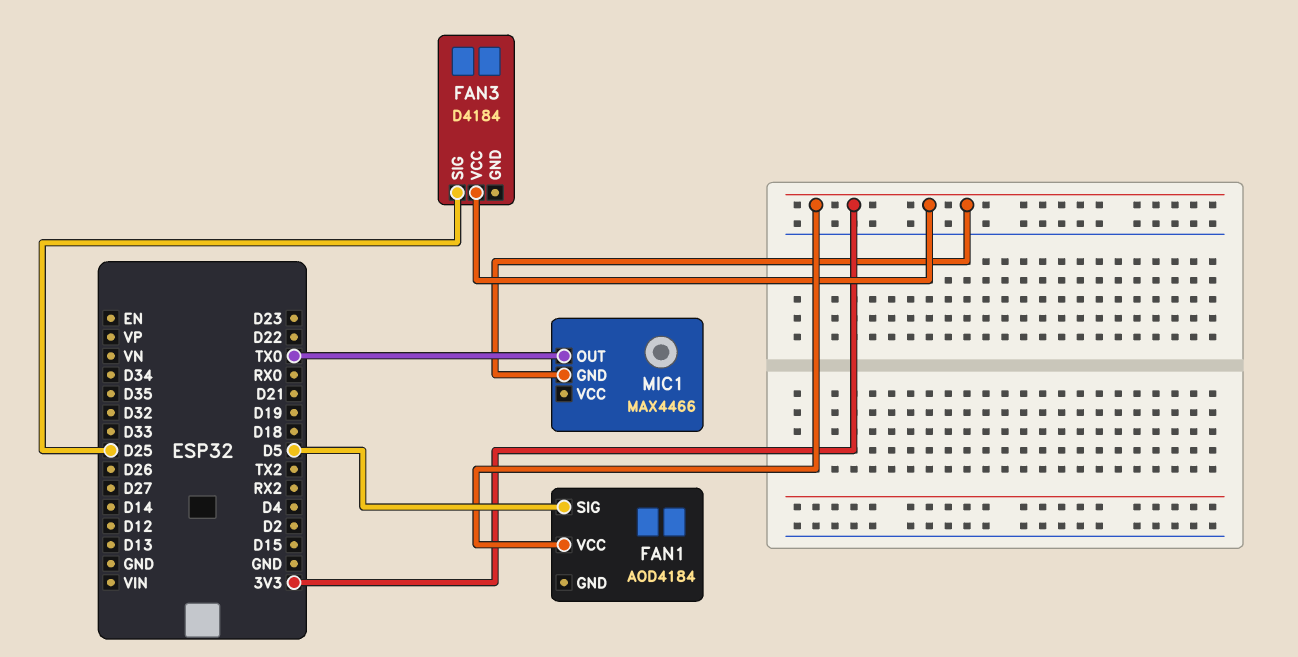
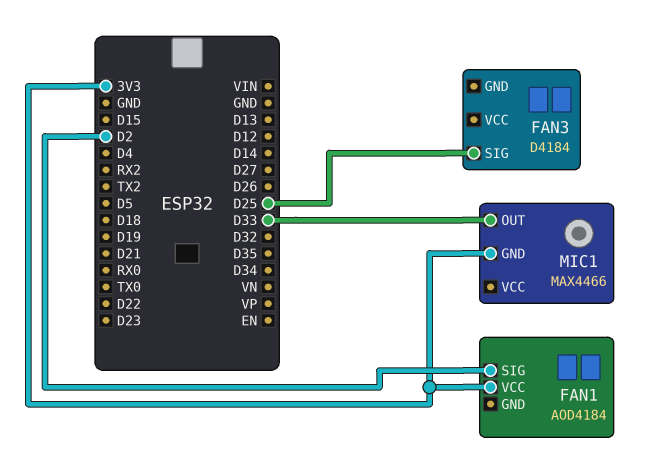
FAN1 pin SIG: D5 -> D2
FAN3 pin VCC: 3V3 -> none
MIC1 pin OUT: TX0 -> D33

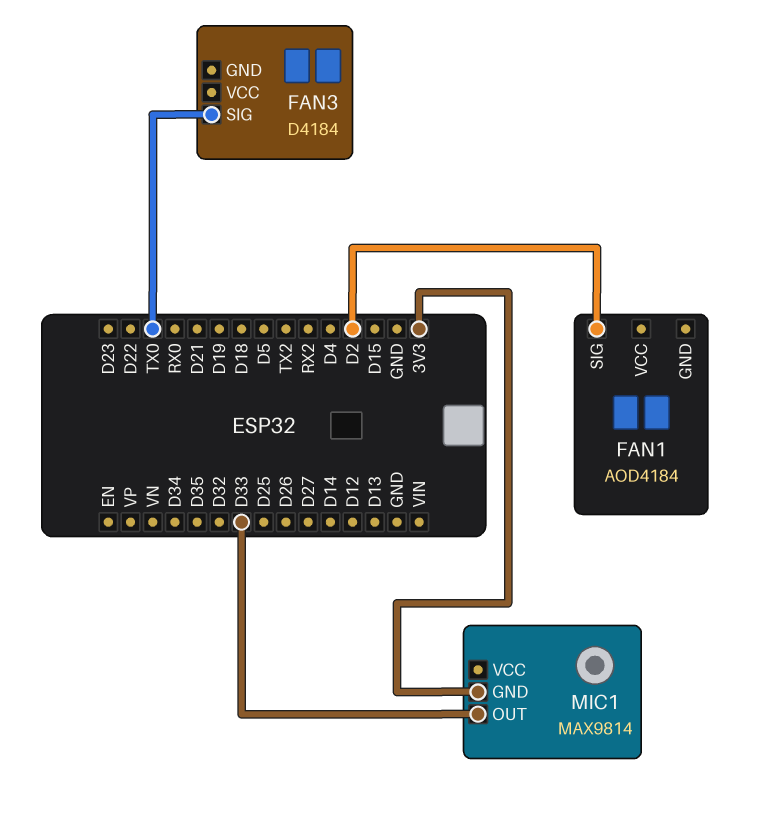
FAN1 pin VCC: 3V3 -> none
FAN3 pin SIG: D25 -> TX0
MIC1: MAX4466 -> MAX9814

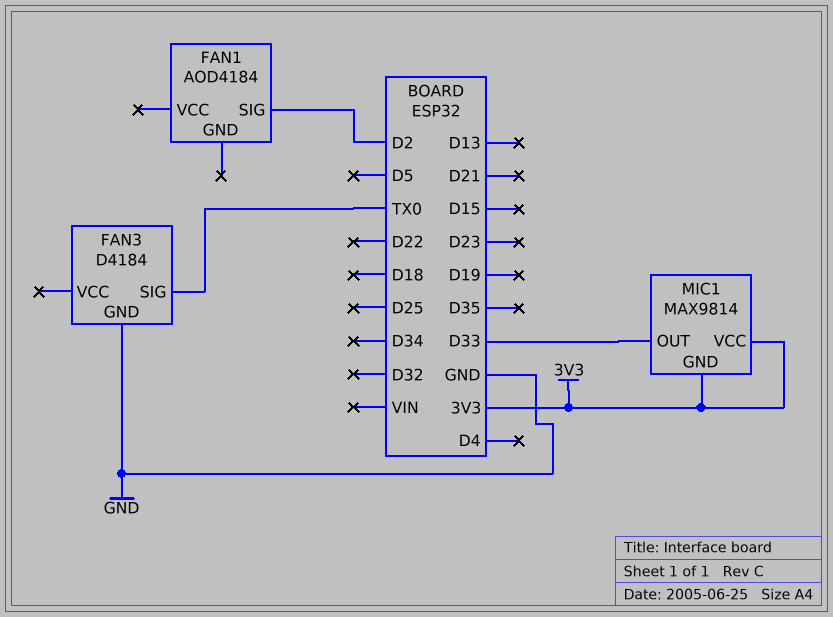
FAN3 pin GND: none -> GND
MIC1 pin VCC: none -> 3V3

